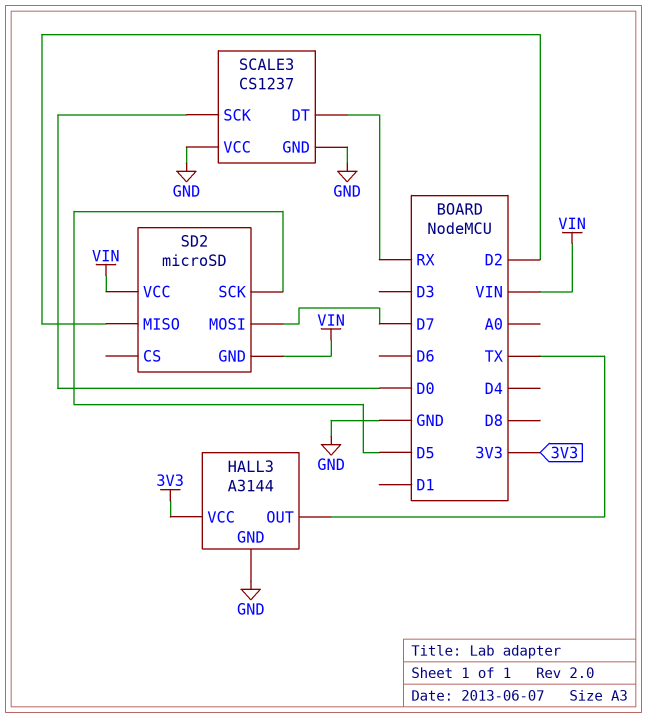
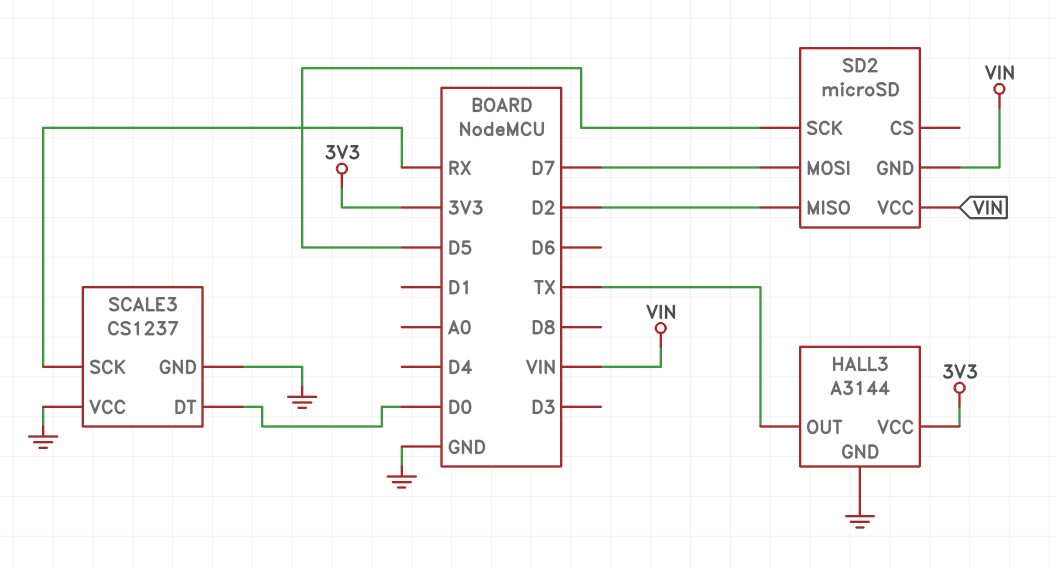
SCALE3 pin DT: RX -> D0
SCALE3 pin SCK: D0 -> RX

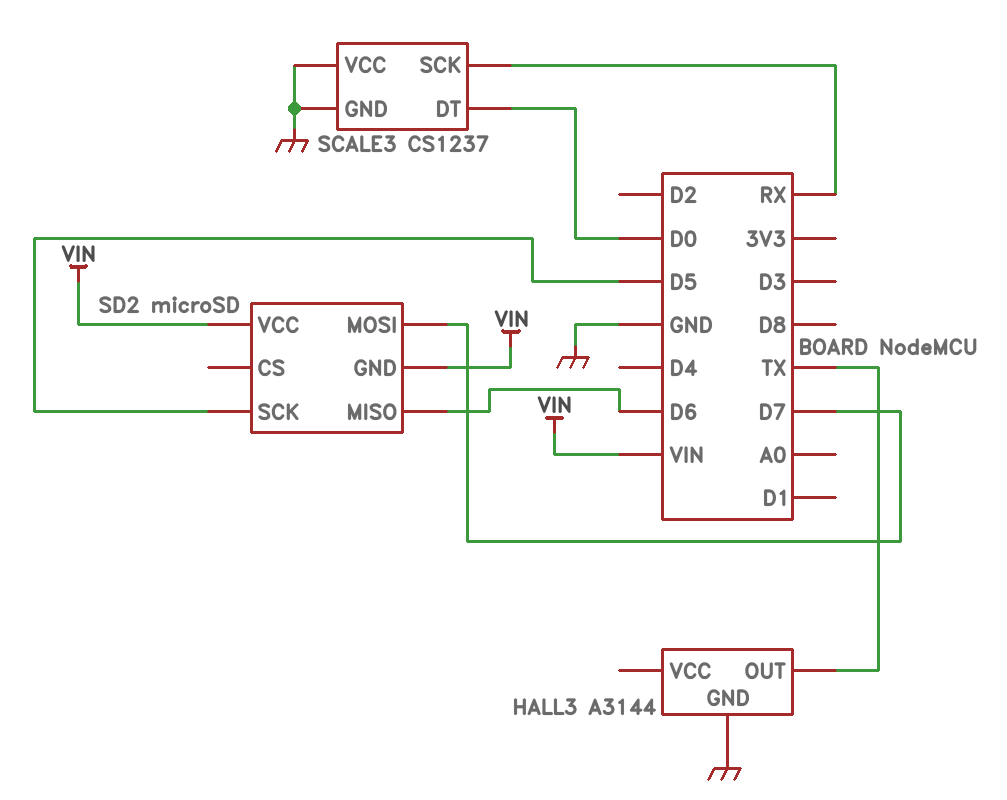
HALL3 pin VCC: 3V3 -> none
SD2 pin MISO: D2 -> D6

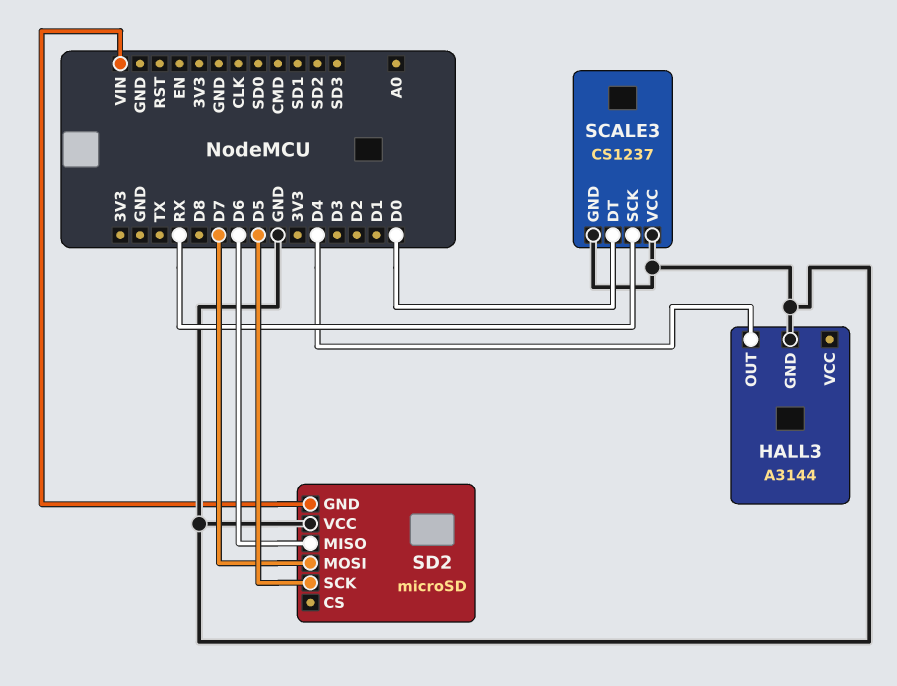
HALL3 pin OUT: TX -> D4
SD2 pin VCC: VIN -> GND

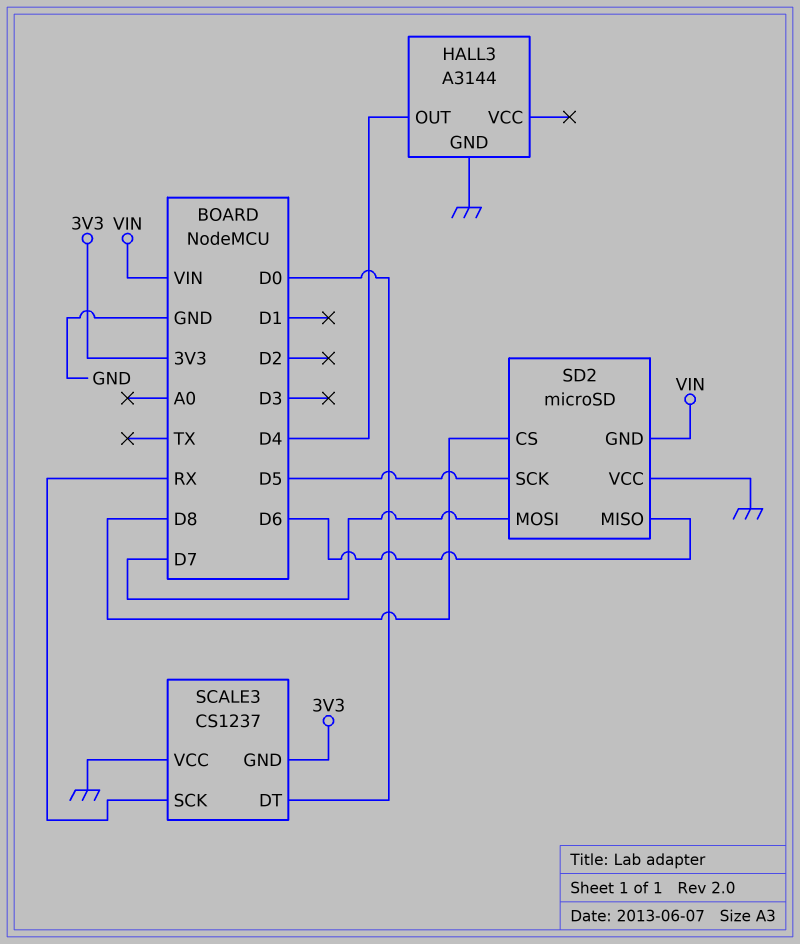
SCALE3 pin GND: GND -> 3V3
SD2 pin CS: none -> D8

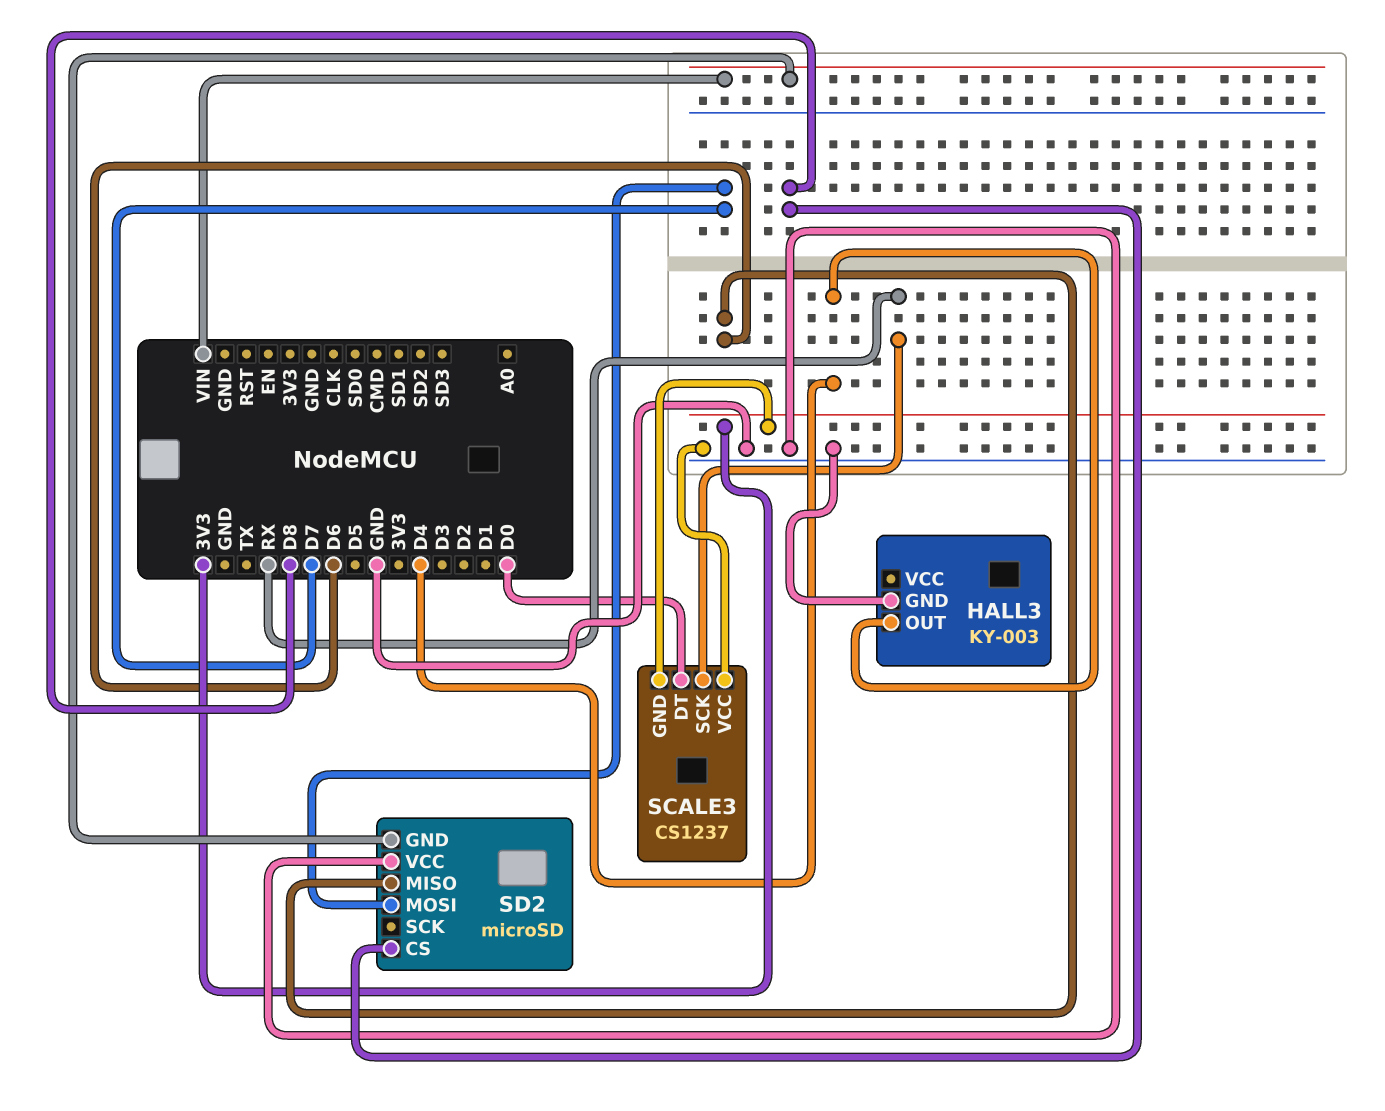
HALL3: A3144 -> KY-003
SD2 pin SCK: D5 -> none

